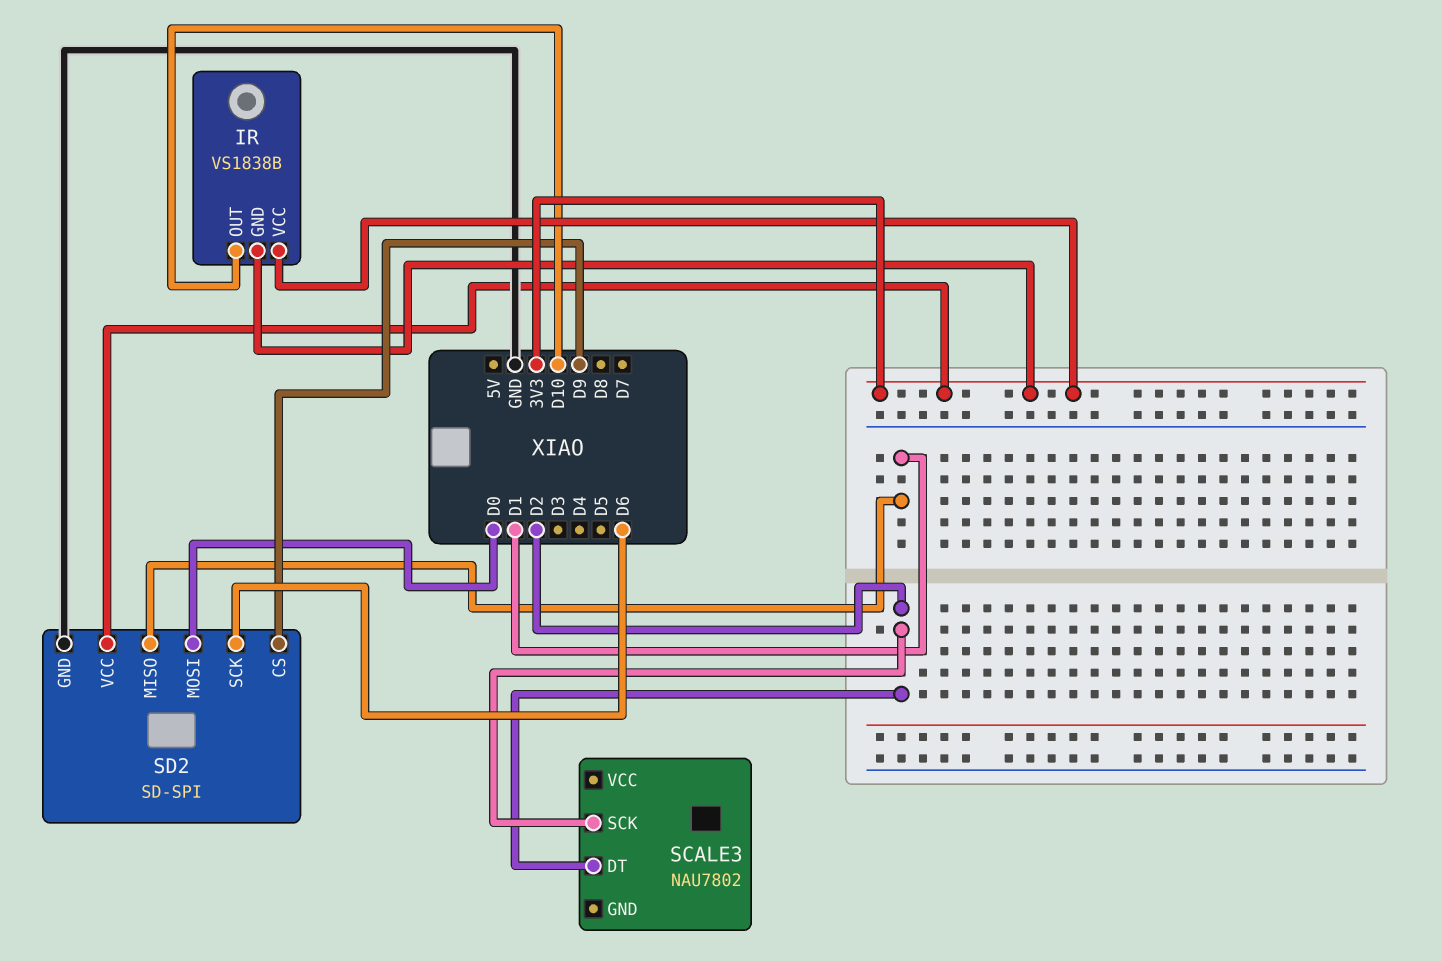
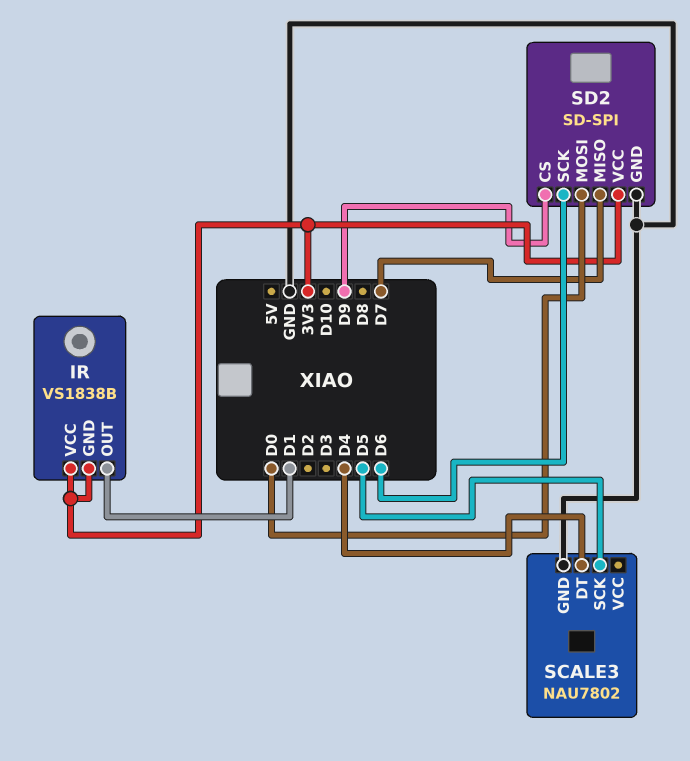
IR pin OUT: D10 -> D1
SCALE3 pin DT: D2 -> D4
SCALE3 pin GND: none -> GND
SCALE3 pin SCK: D2 -> D5
SD2 pin MISO: D1 -> D7

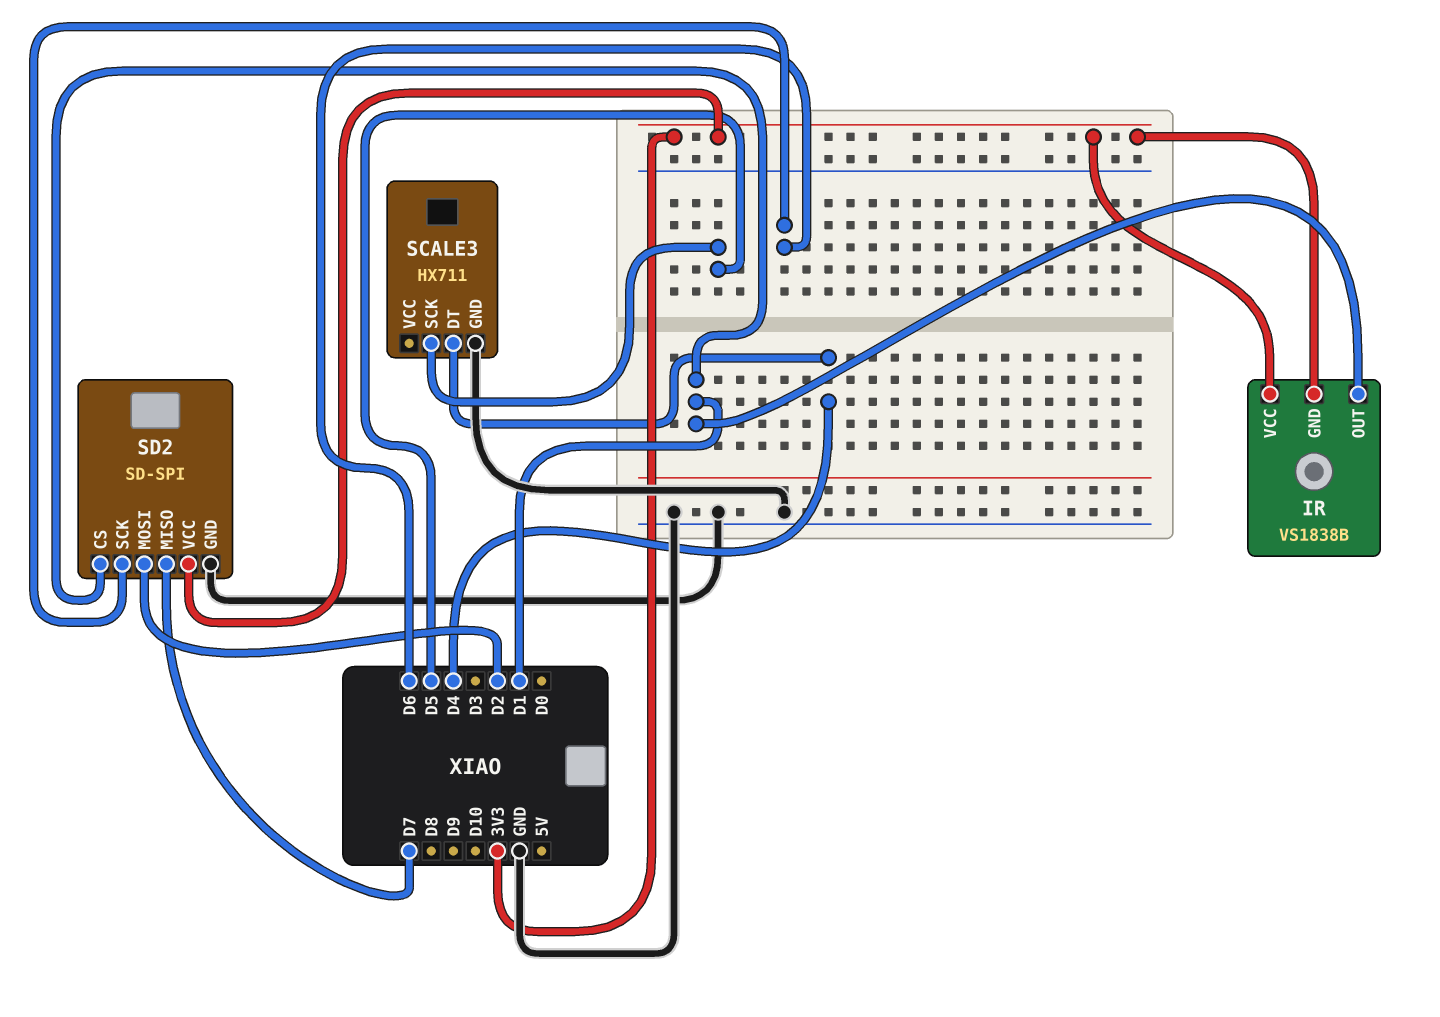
SCALE3: NAU7802 -> HX711
SD2 pin CS: D9 -> D1
SD2 pin MOSI: D0 -> D2

